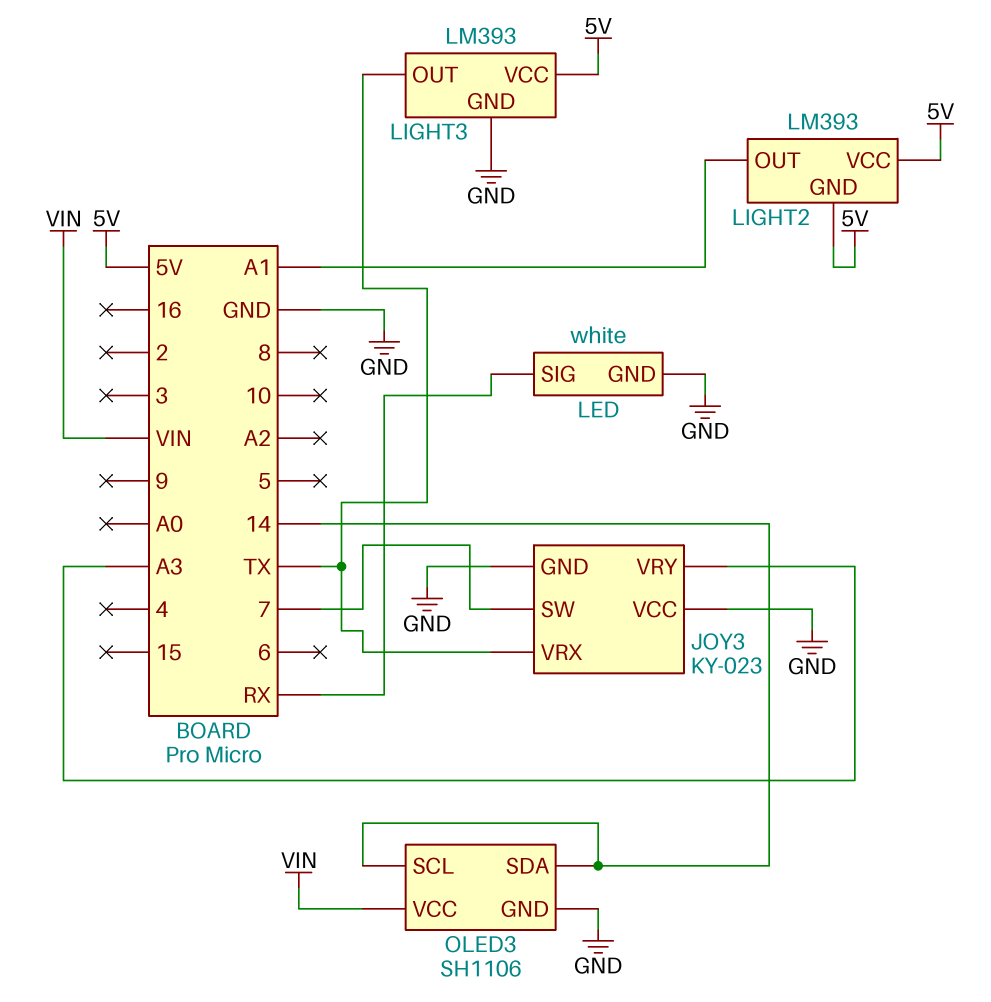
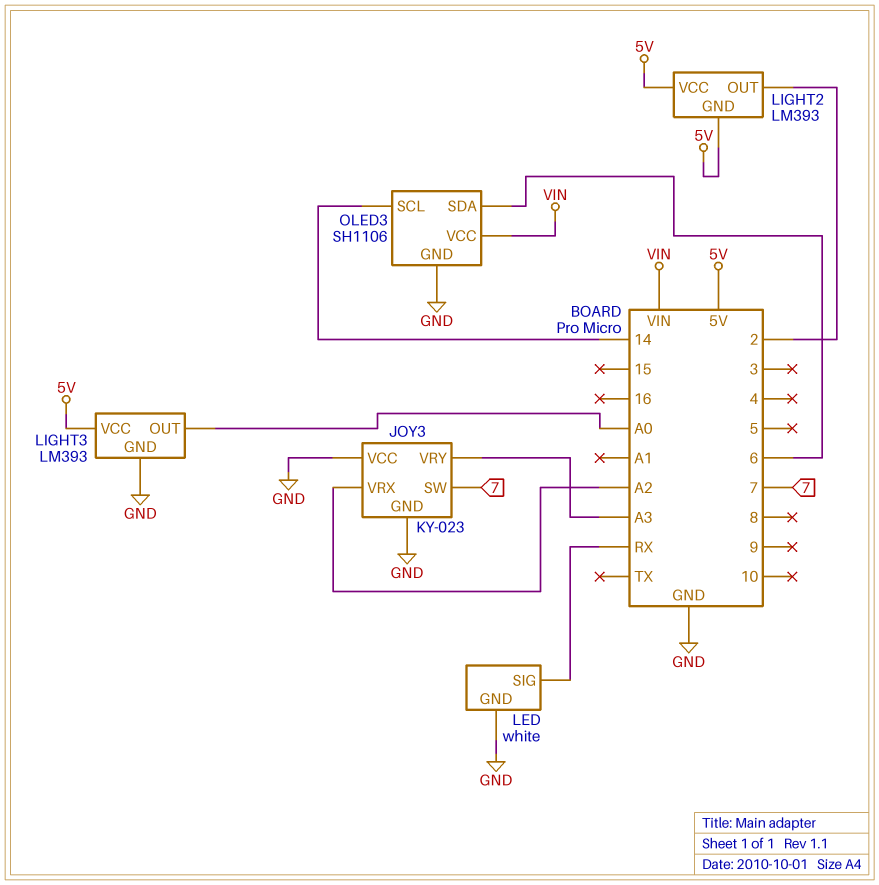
JOY3 pin VRX: TX -> A2
LIGHT2 pin OUT: A1 -> 2
LIGHT3 pin OUT: TX -> A0
OLED3 pin SDA: 14 -> 6

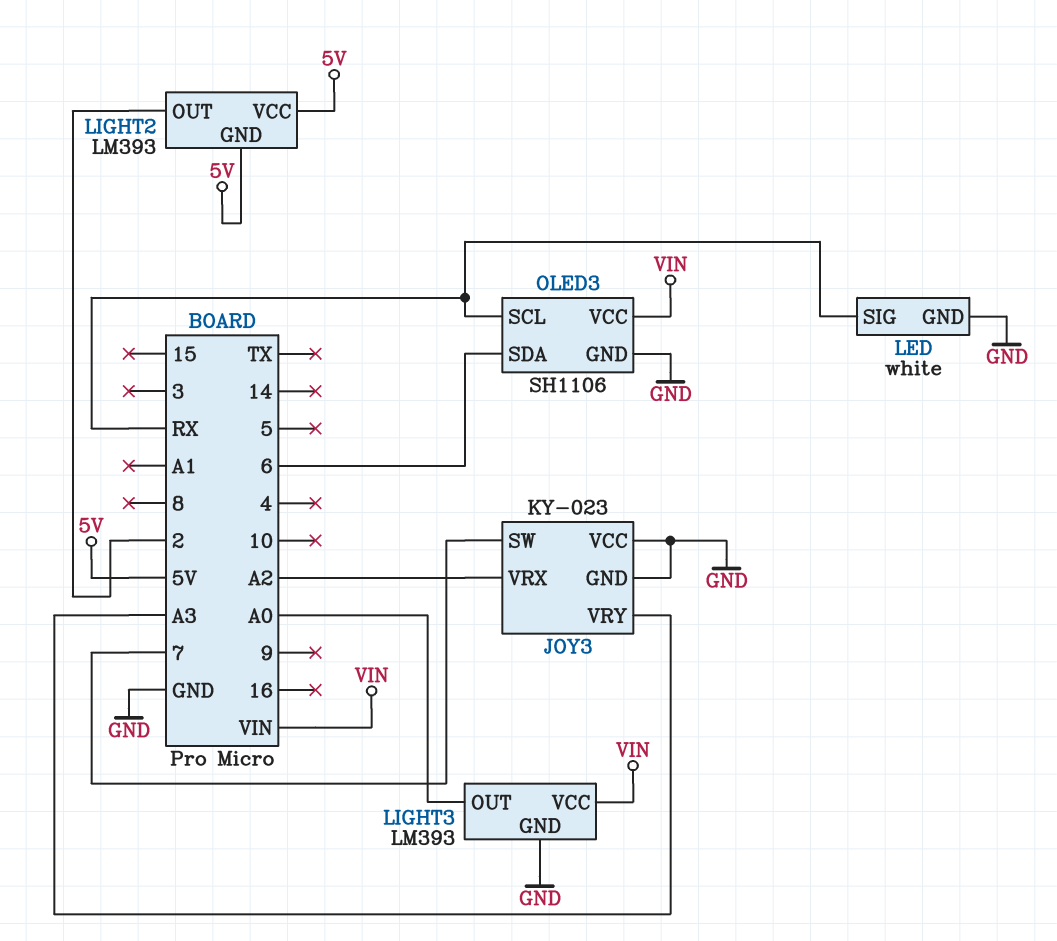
LIGHT3 pin VCC: 5V -> VIN
OLED3 pin SCL: 14 -> RX

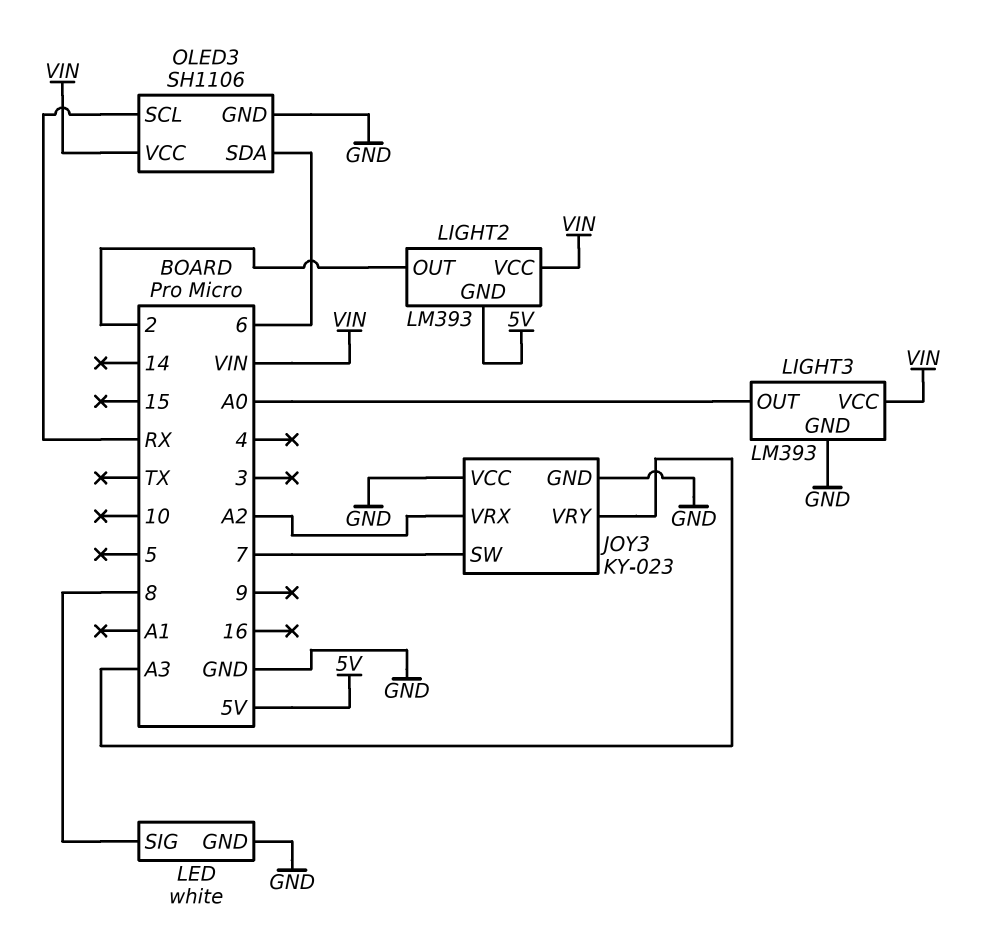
LED pin SIG: RX -> 8
LIGHT2 pin VCC: 5V -> VIN

